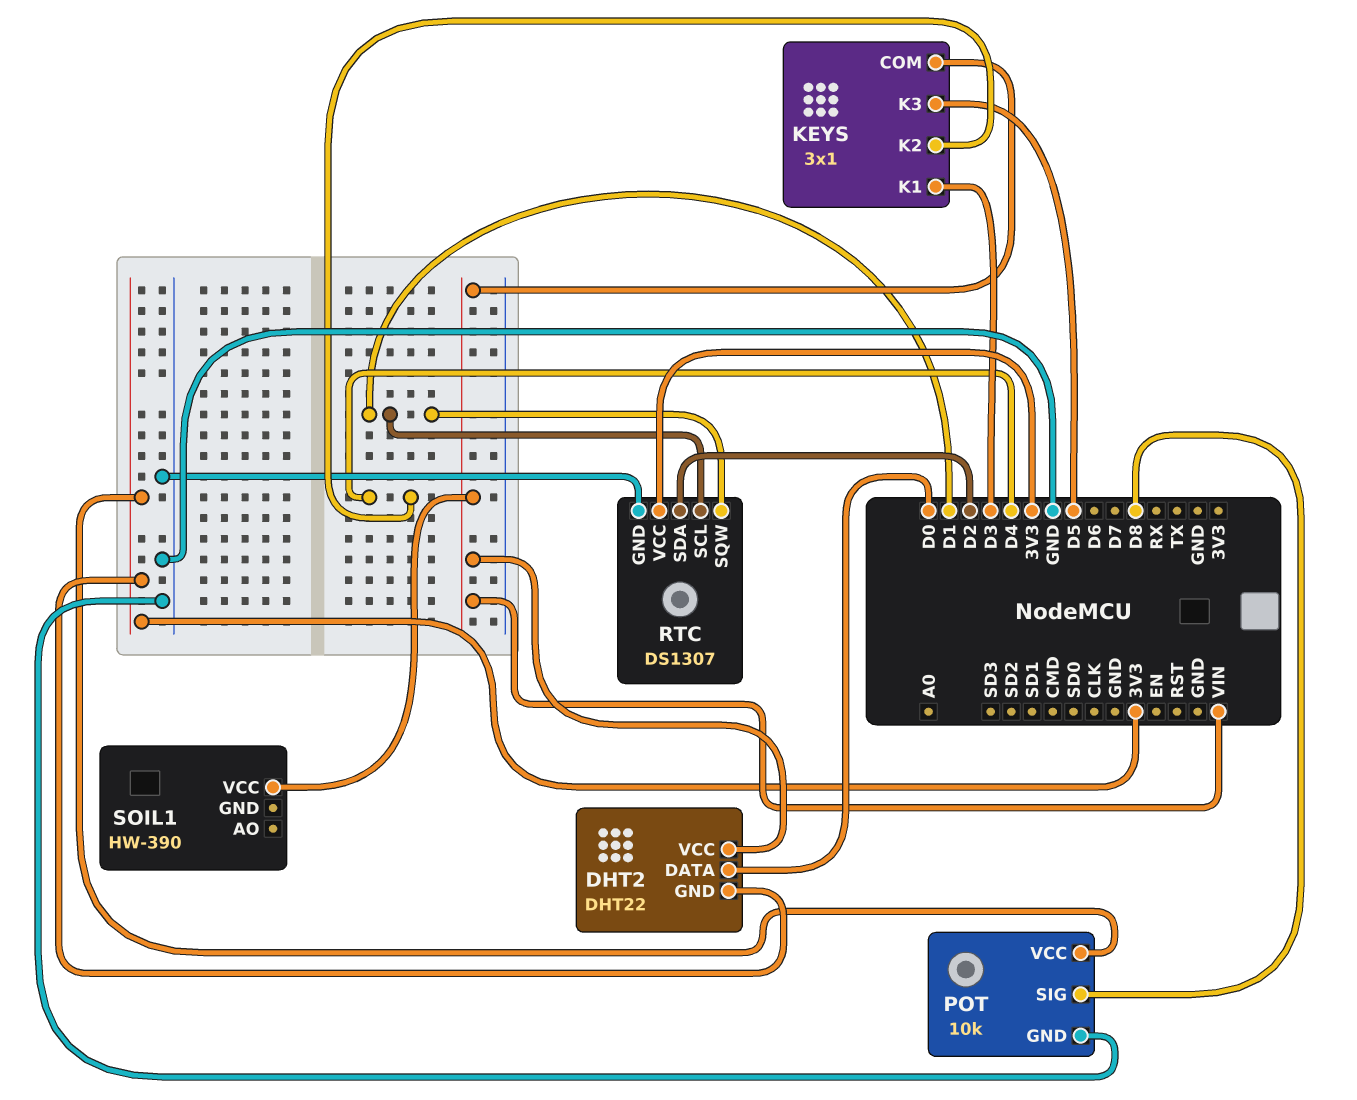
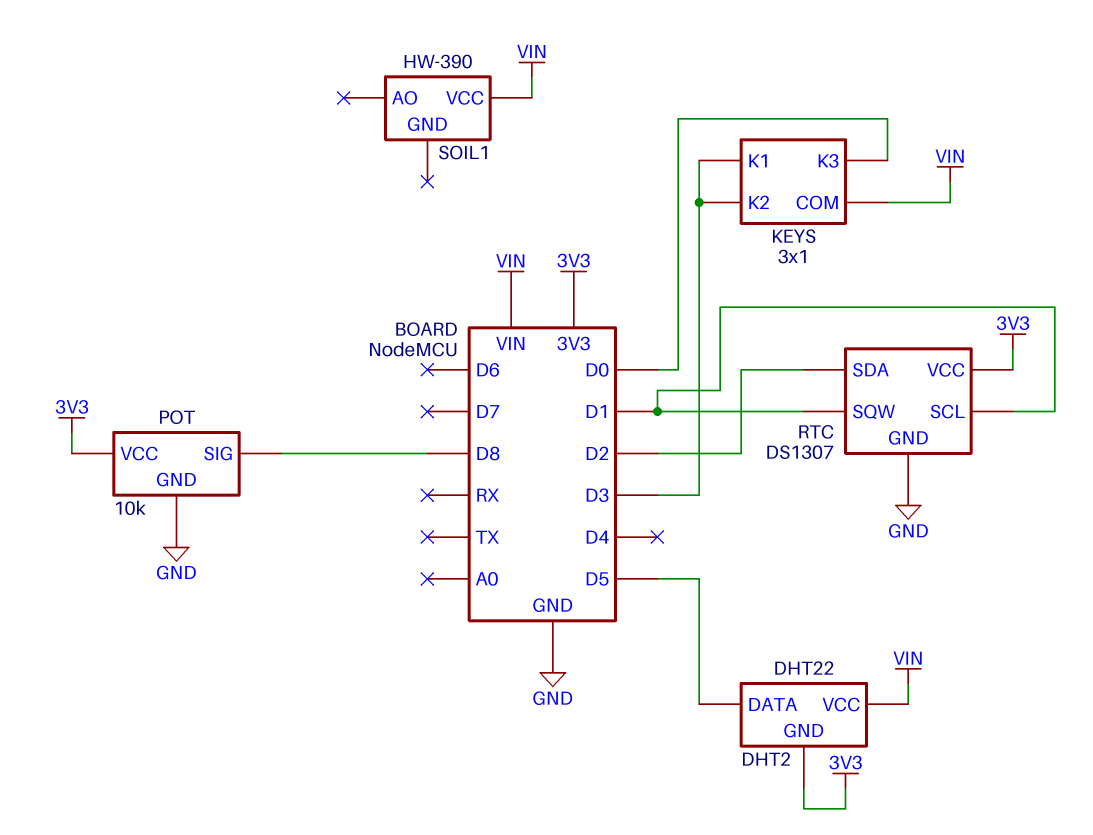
DHT2 pin DATA: D0 -> D5
KEYS pin K2: D4 -> D3
KEYS pin K3: D5 -> D0

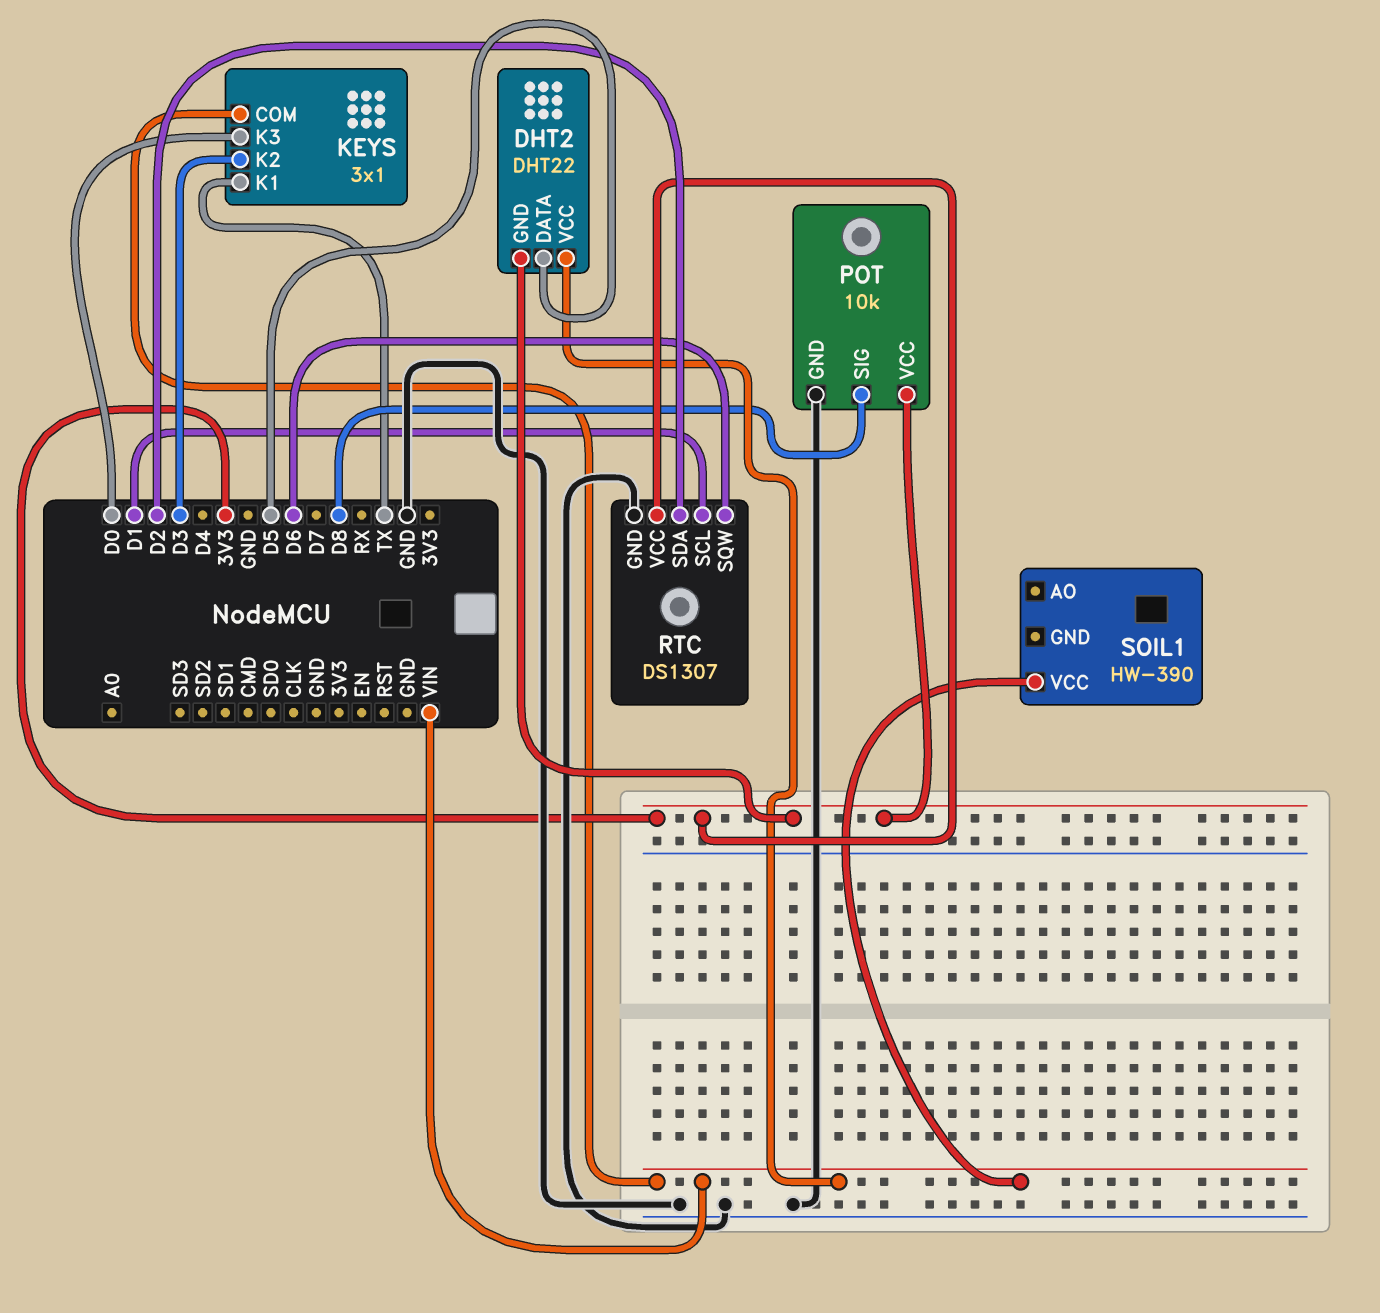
KEYS pin K1: D3 -> TX
RTC pin SQW: D1 -> D6

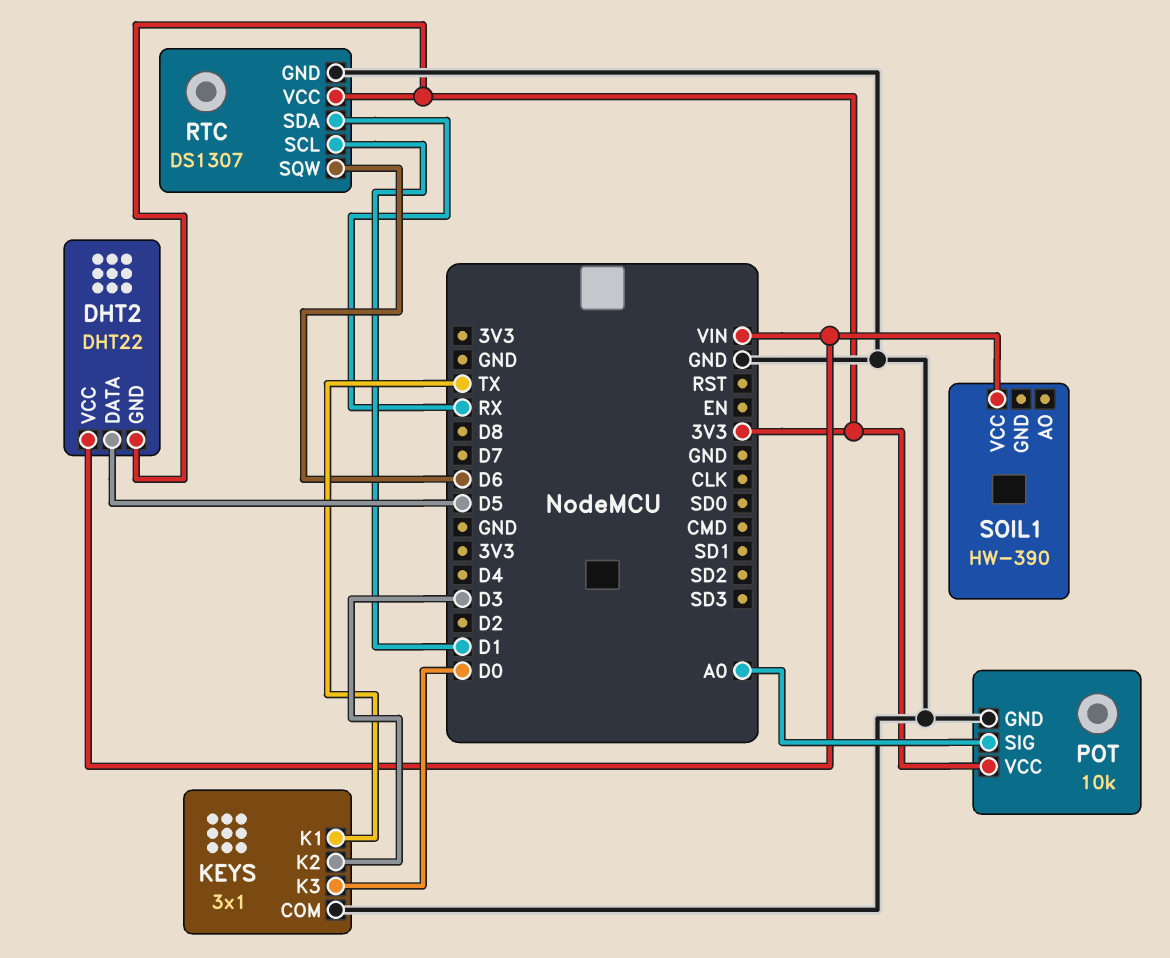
KEYS pin COM: VIN -> GND
POT pin SIG: D8 -> A0
RTC pin SDA: D2 -> RX

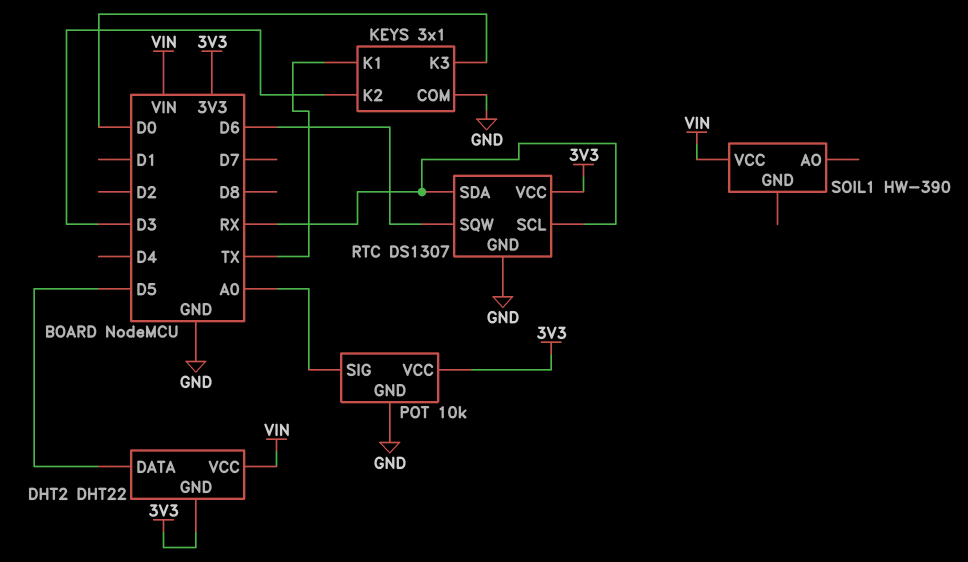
RTC pin SCL: D1 -> RX

